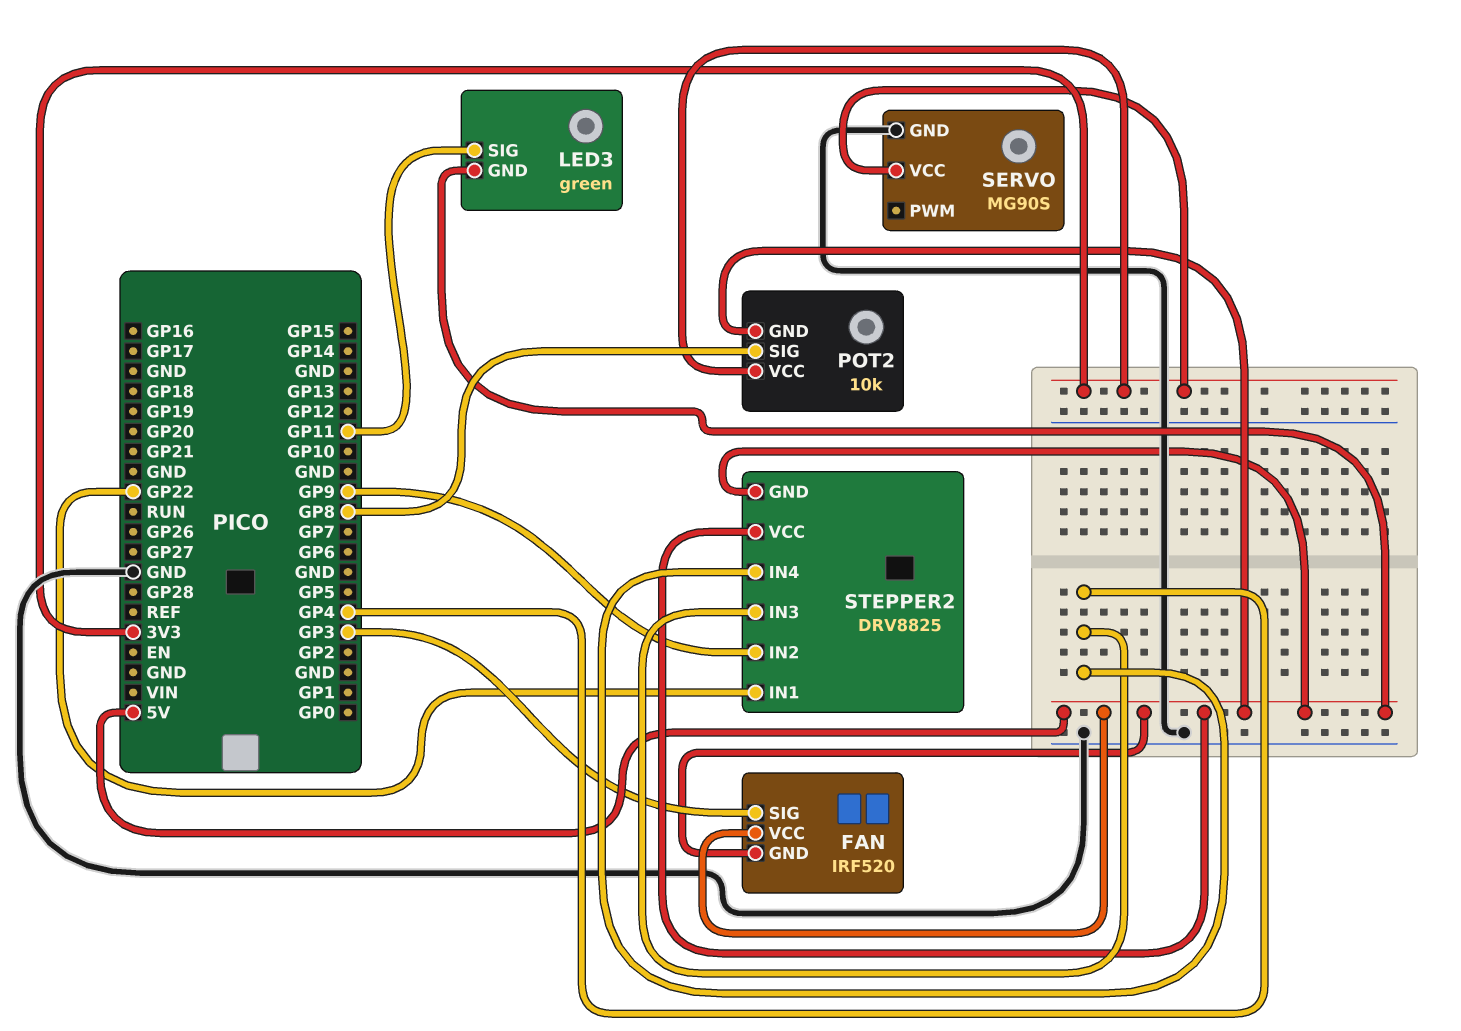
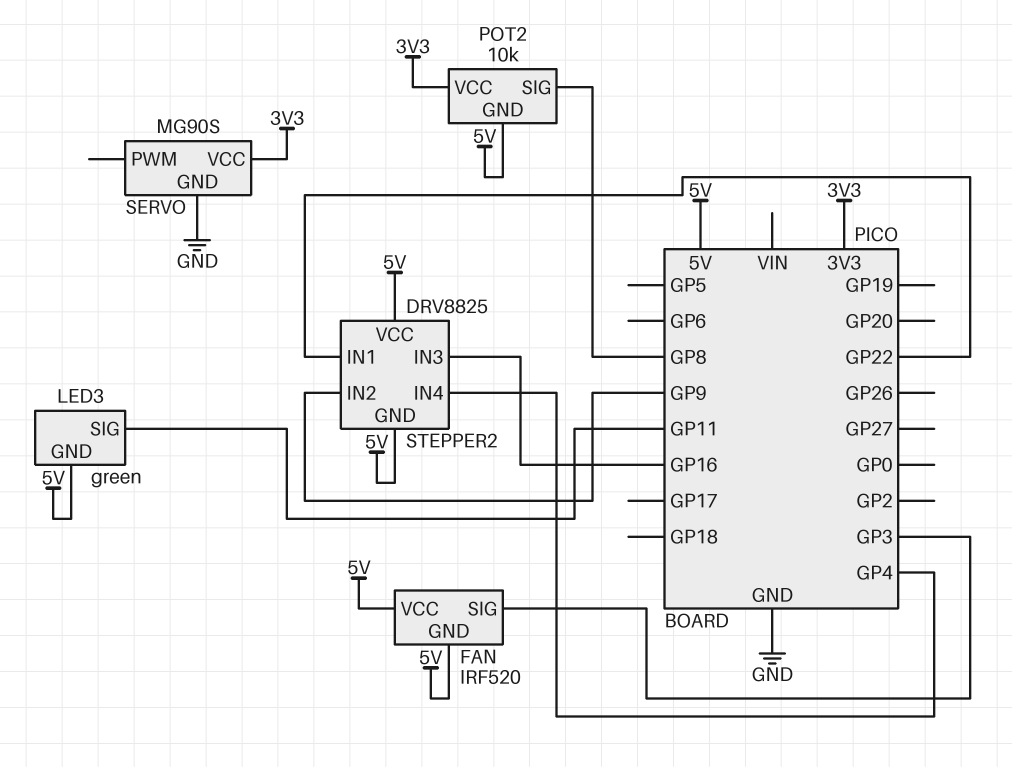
STEPPER2 pin IN3: GP4 -> GP16

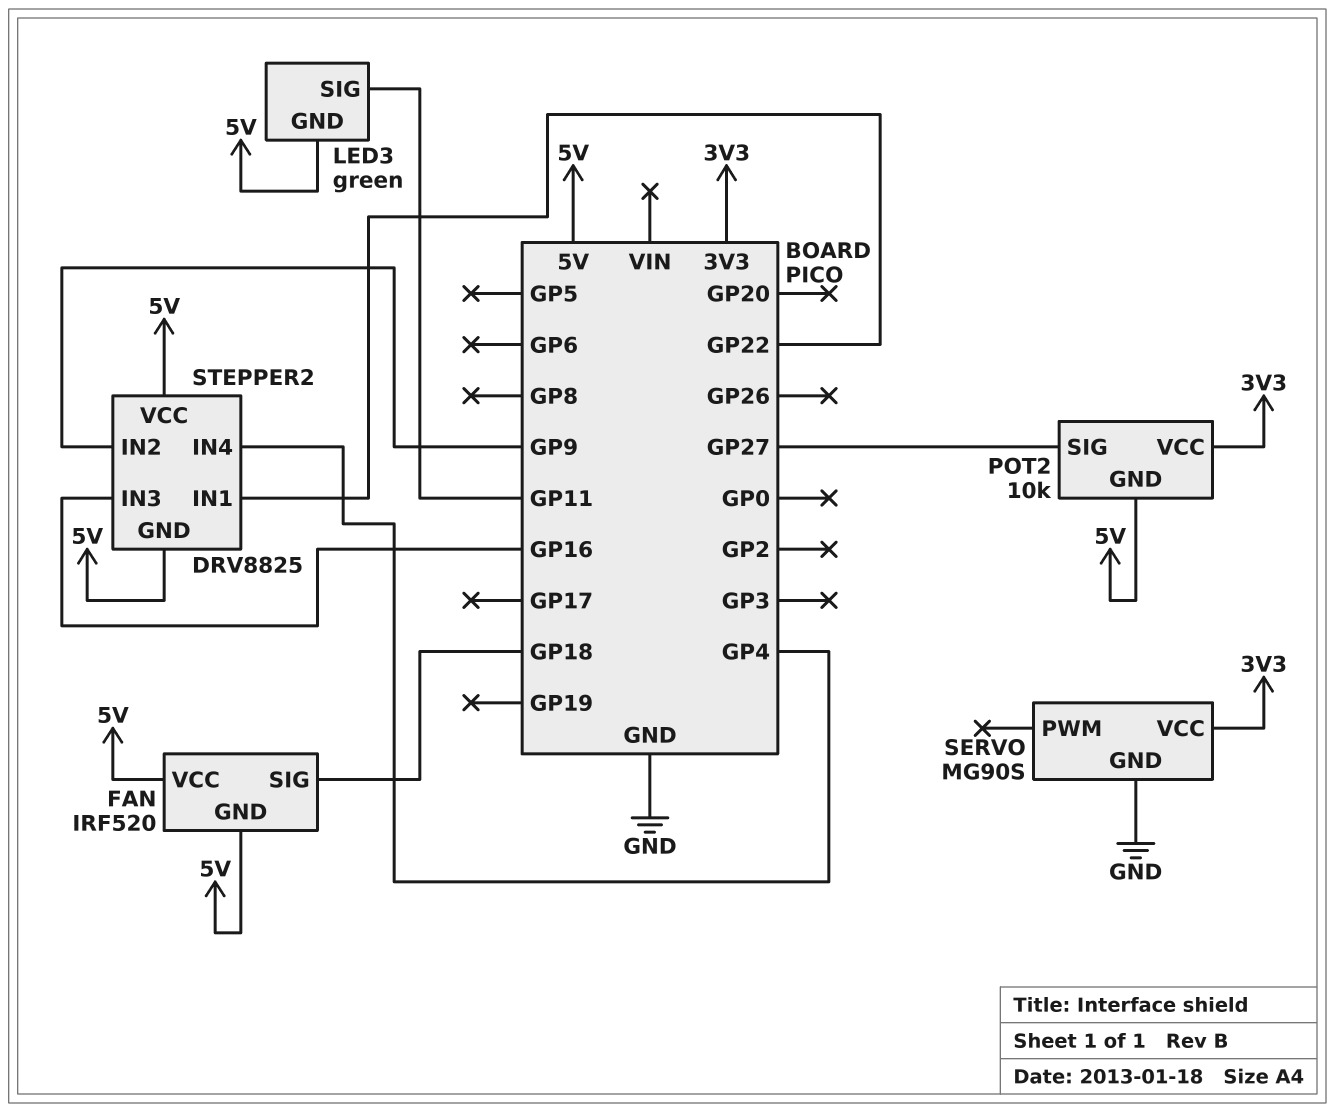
FAN pin SIG: GP3 -> GP18
POT2 pin SIG: GP8 -> GP27

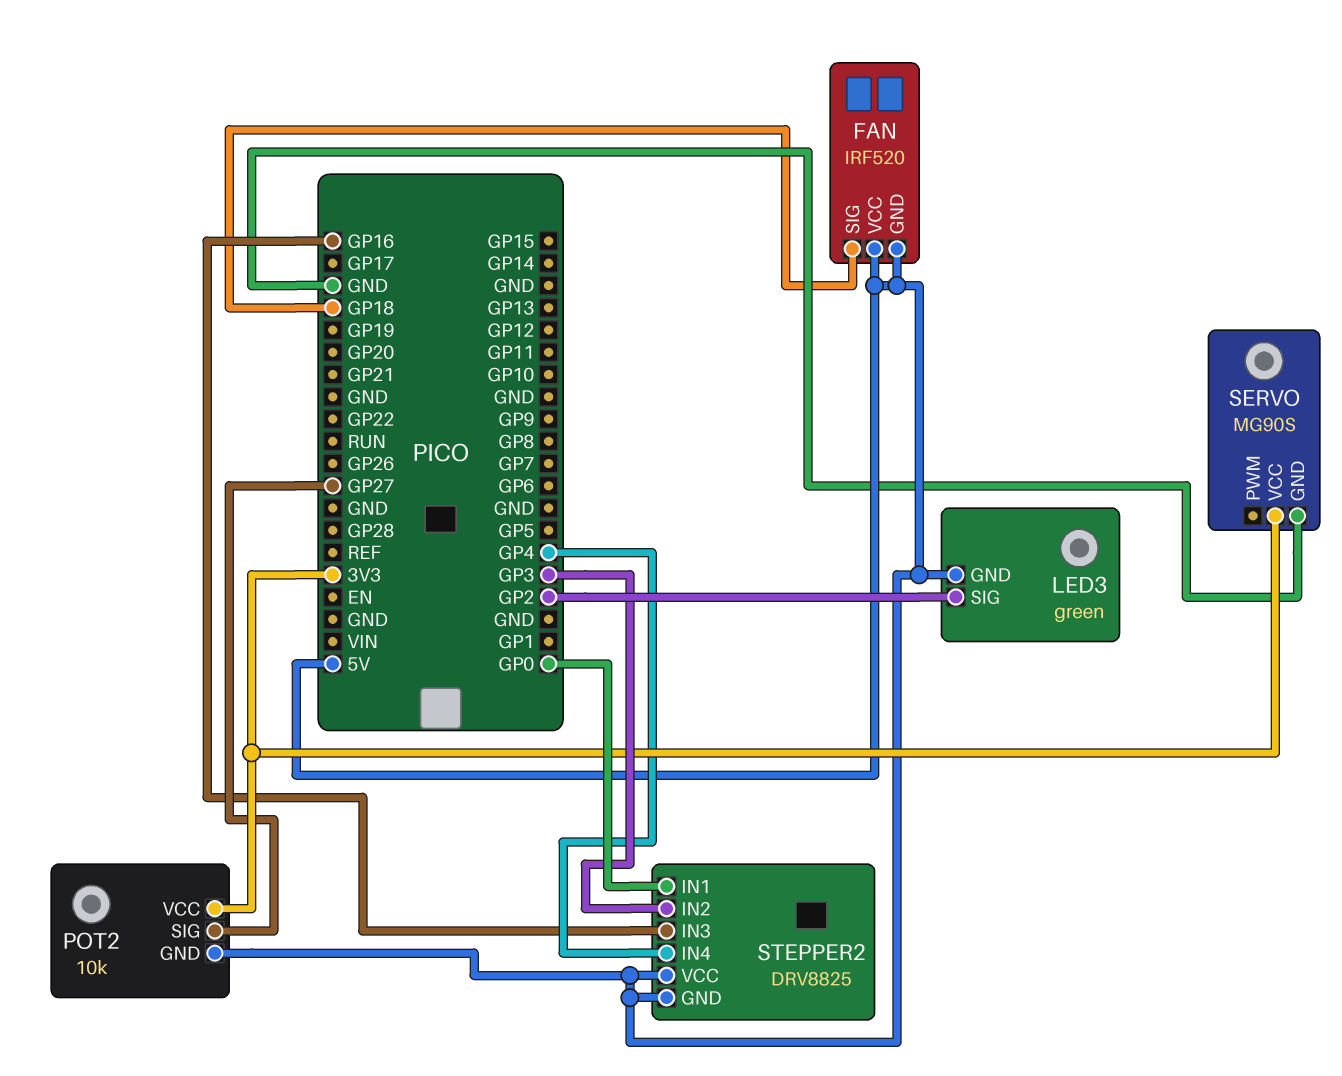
LED3 pin SIG: GP11 -> GP2
STEPPER2 pin IN1: GP22 -> GP0
STEPPER2 pin IN2: GP9 -> GP3

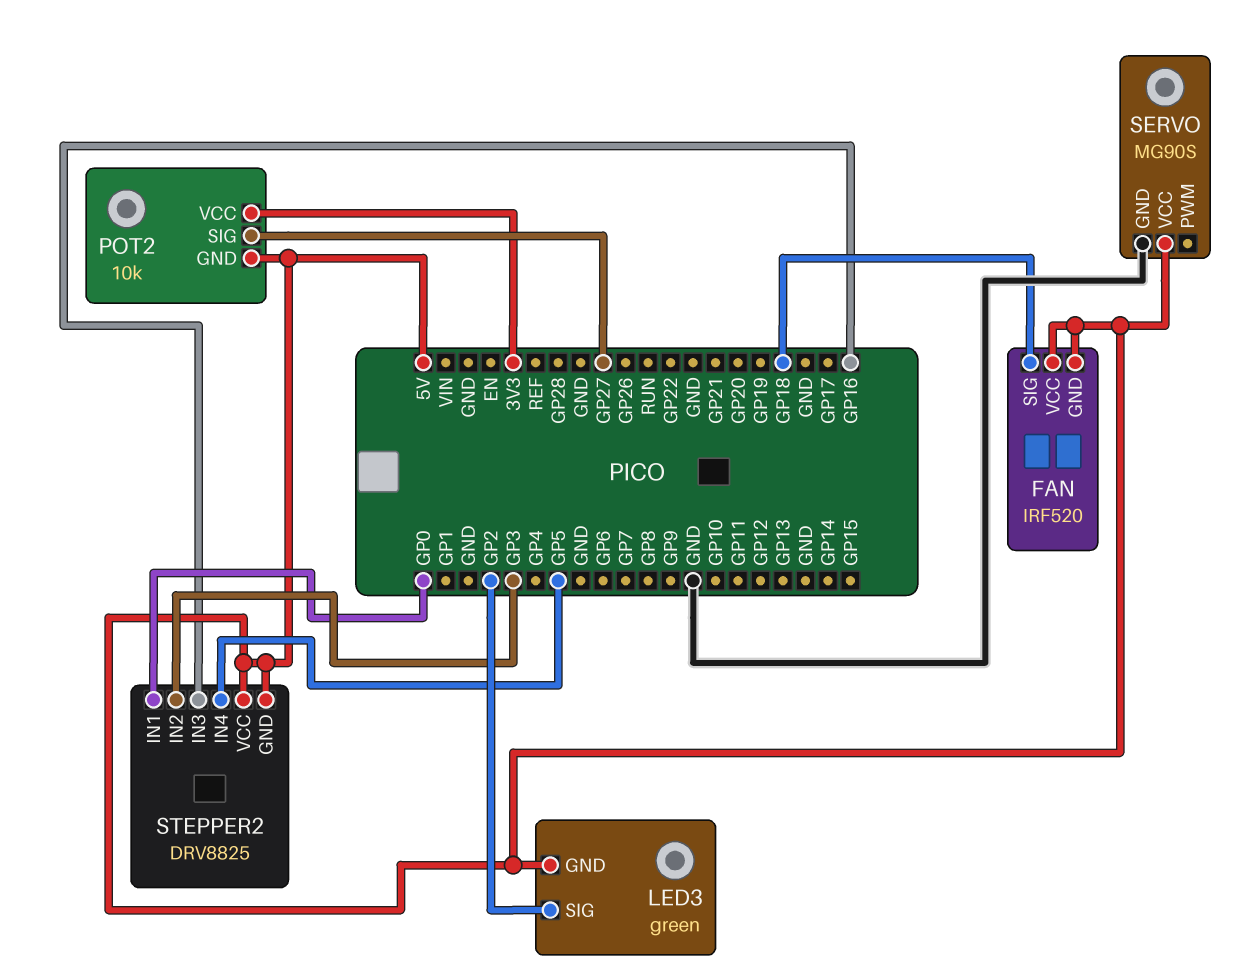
SERVO pin VCC: 3V3 -> 5V
STEPPER2 pin IN4: GP4 -> GP5

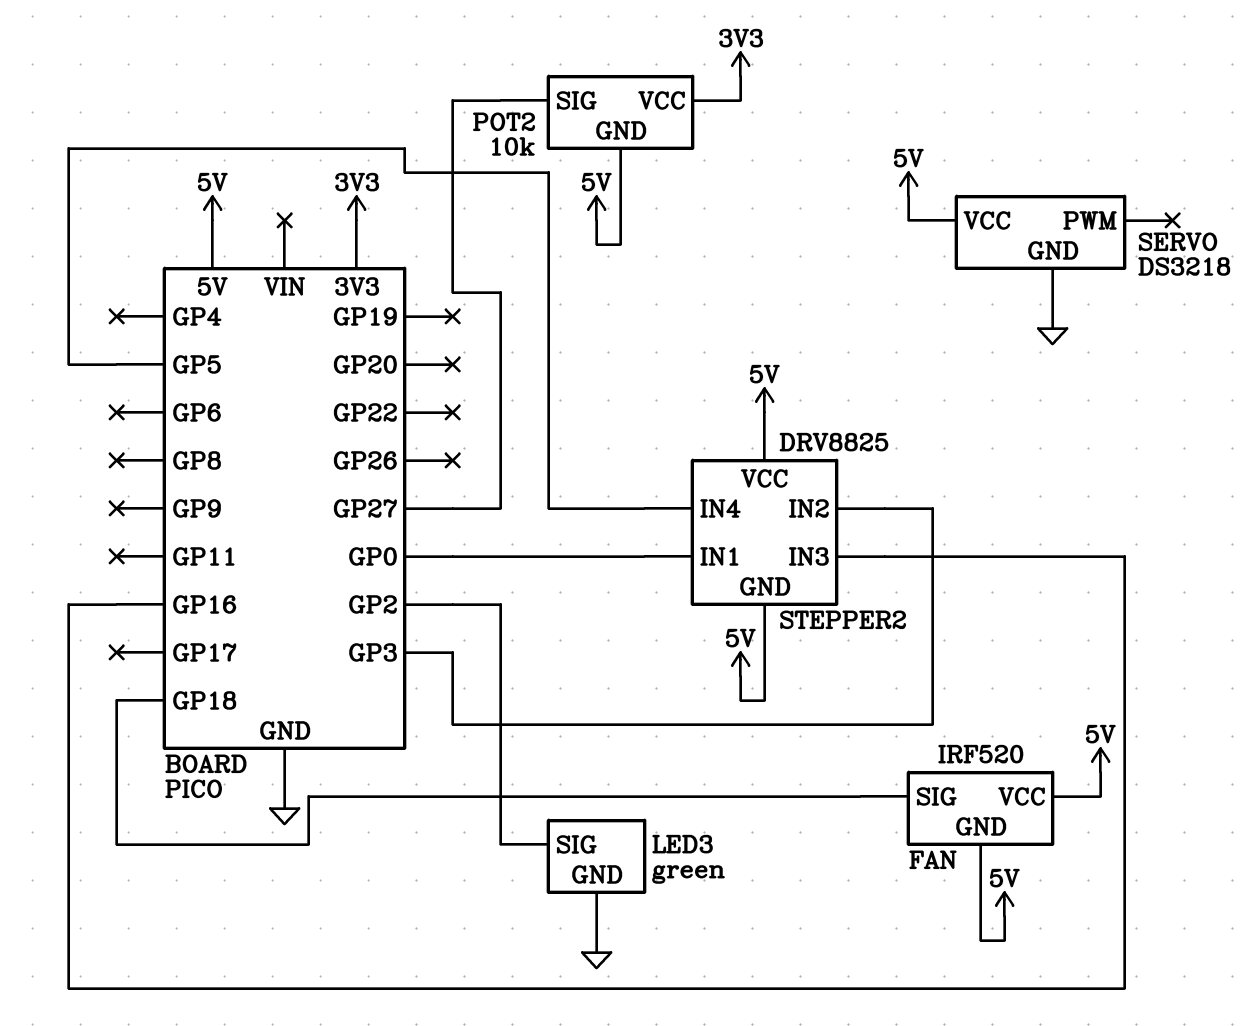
LED3 pin GND: 5V -> GND
SERVO: MG90S -> DS3218

